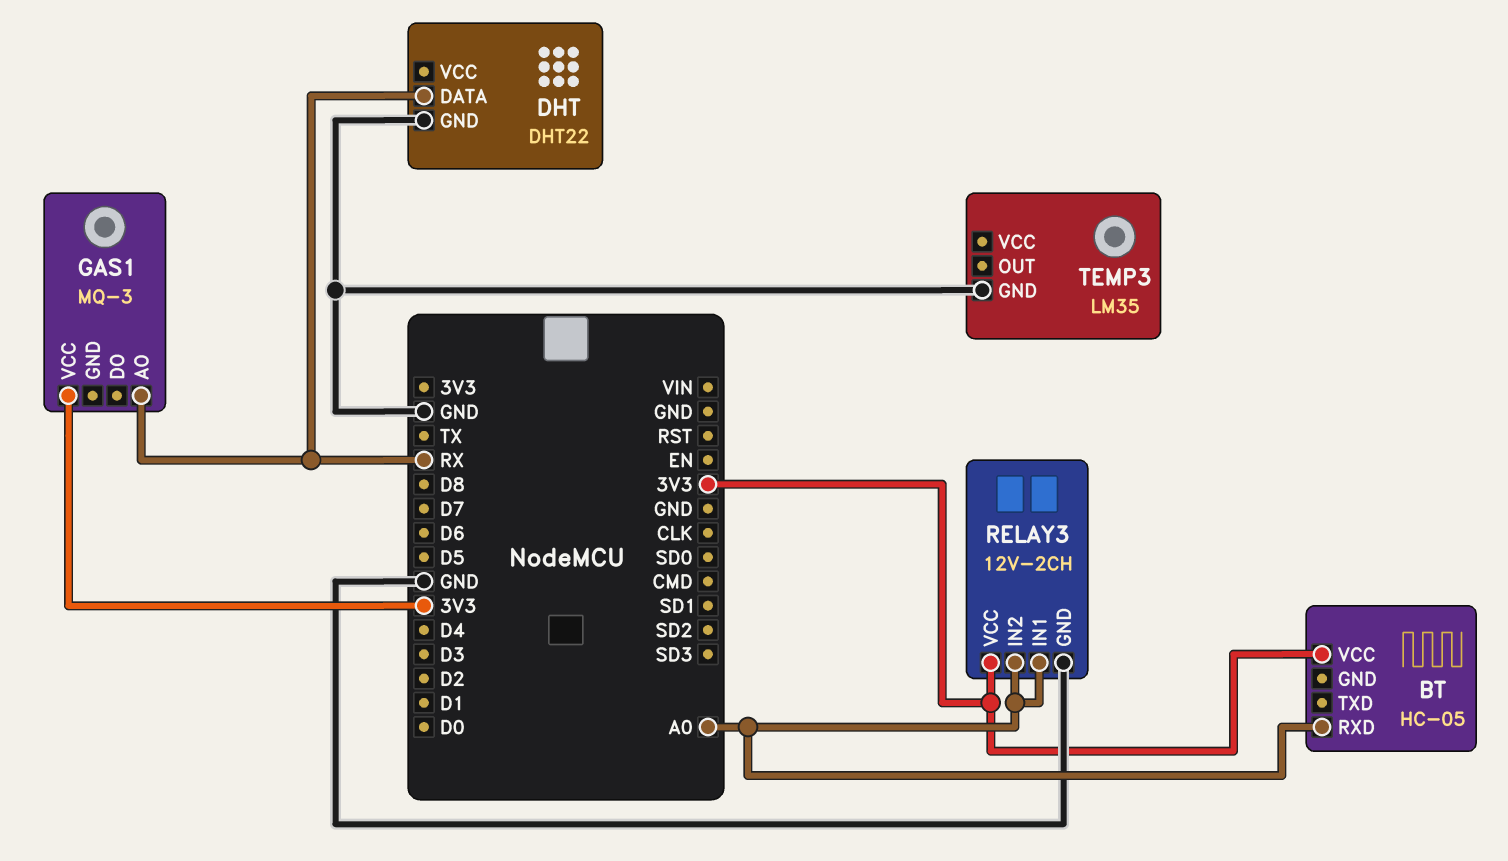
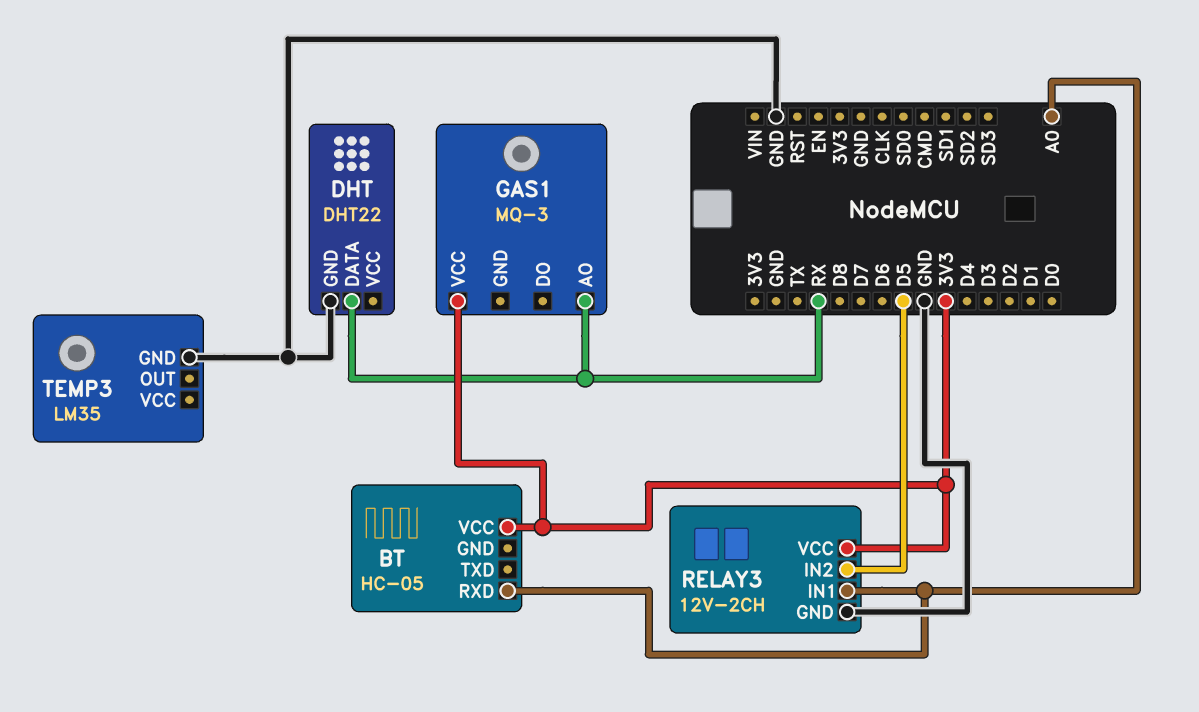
RELAY3 pin IN2: A0 -> D5

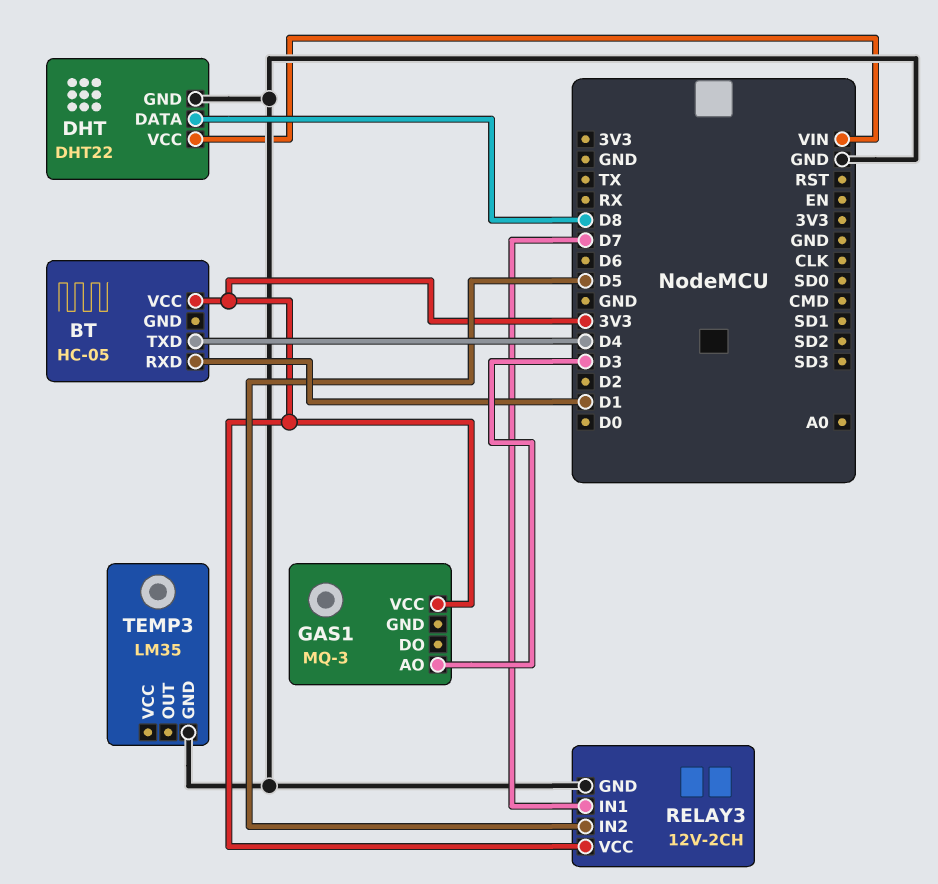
BT pin RXD: A0 -> D1
BT pin TXD: none -> D4
DHT pin DATA: RX -> D8
DHT pin VCC: none -> VIN
GAS1 pin AO: RX -> D3
RELAY3 pin IN1: A0 -> D7

